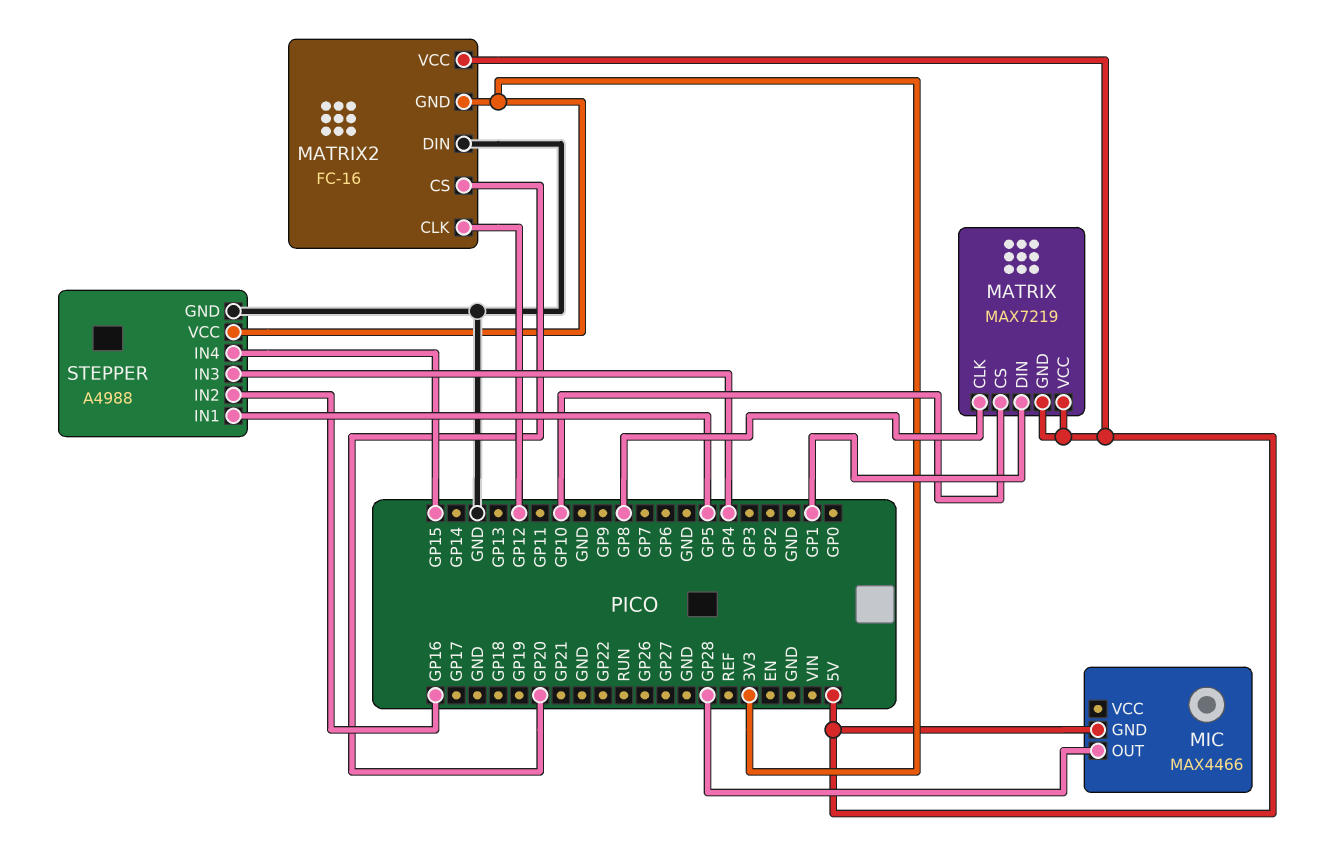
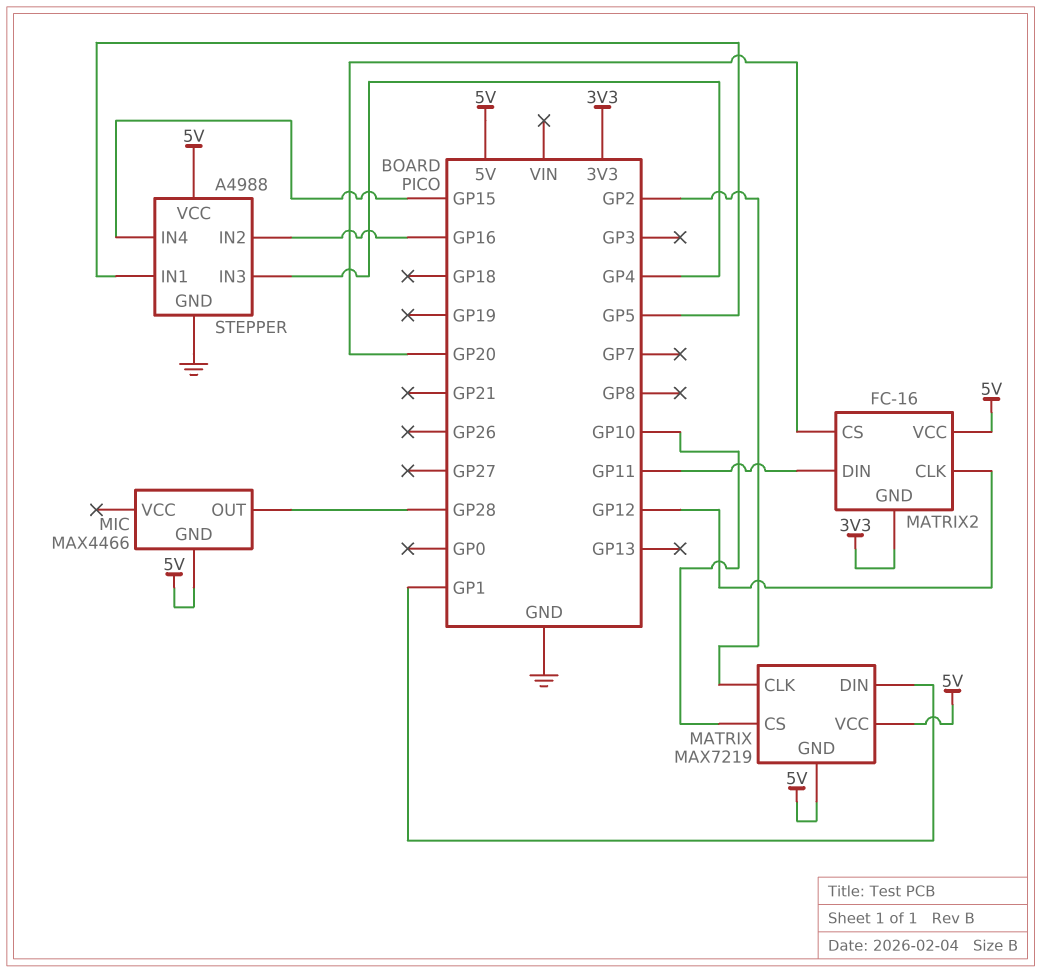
MATRIX pin CLK: GP8 -> GP2
MATRIX2 pin DIN: GND -> GP11
STEPPER pin VCC: 3V3 -> 5V

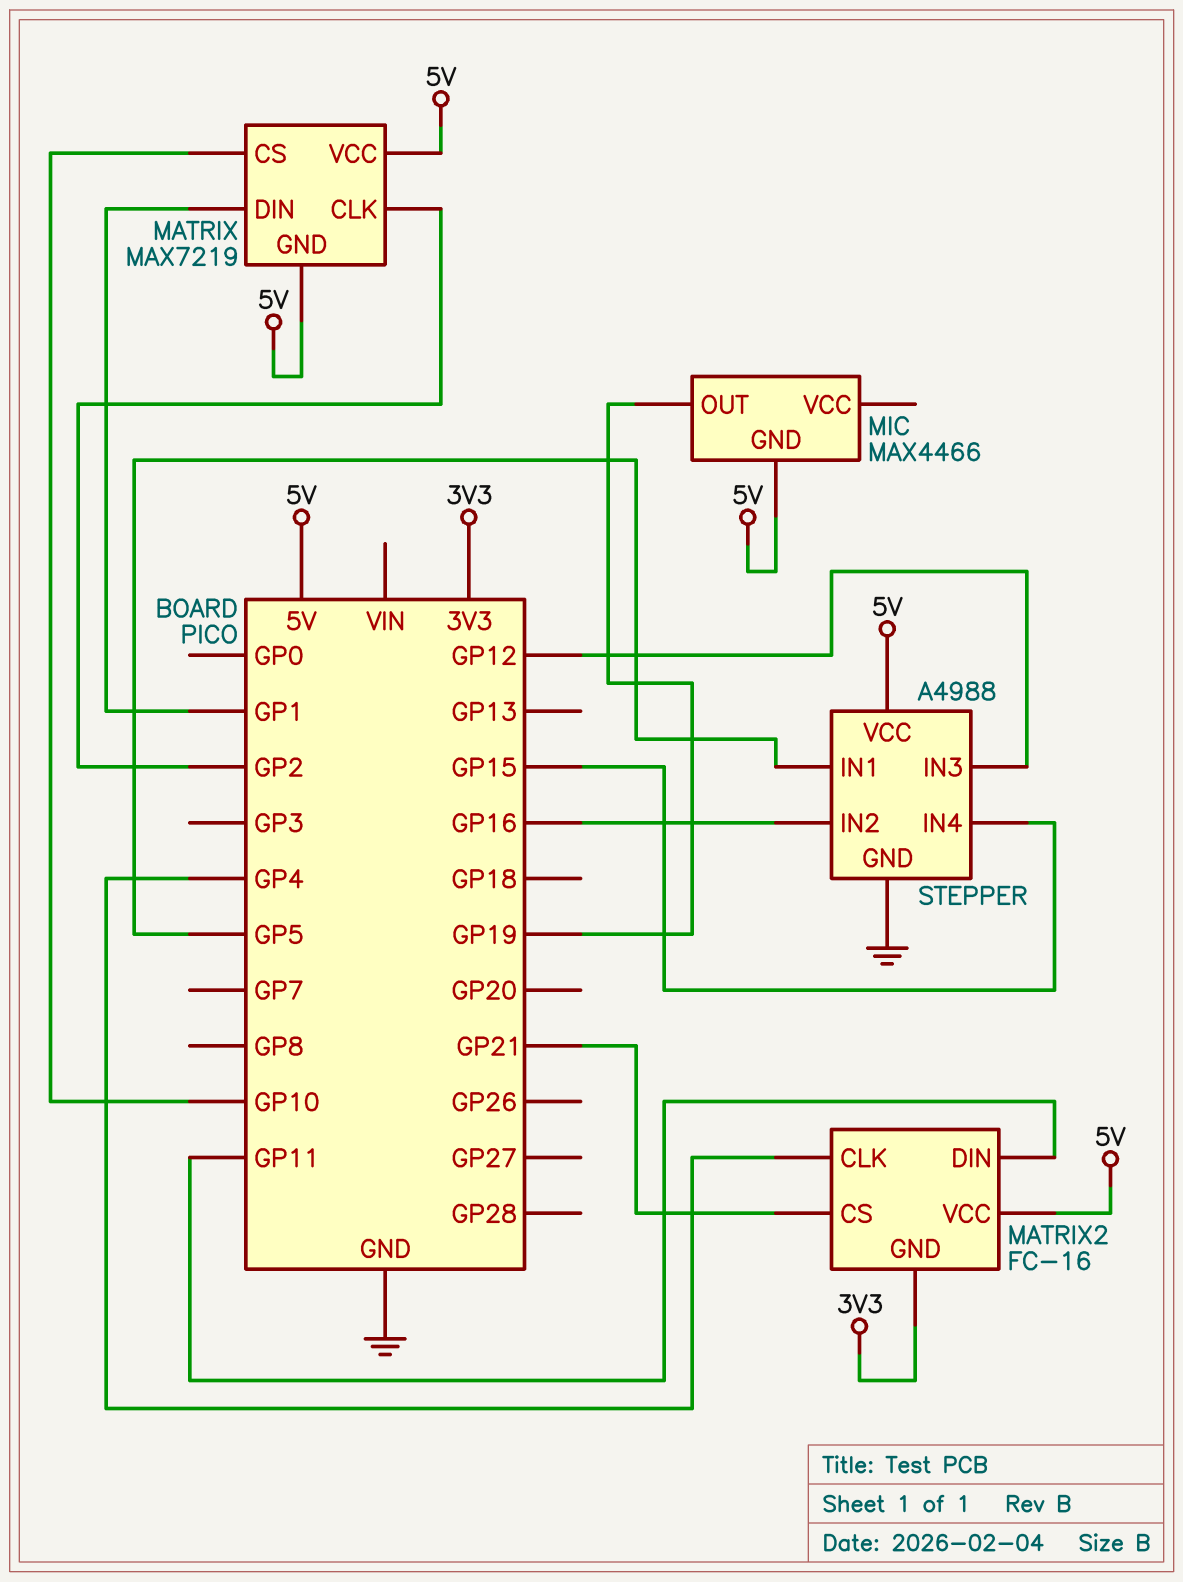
MATRIX2 pin CLK: GP12 -> GP4
MATRIX2 pin CS: GP20 -> GP21
MIC pin OUT: GP28 -> GP19
STEPPER pin IN3: GP4 -> GP12

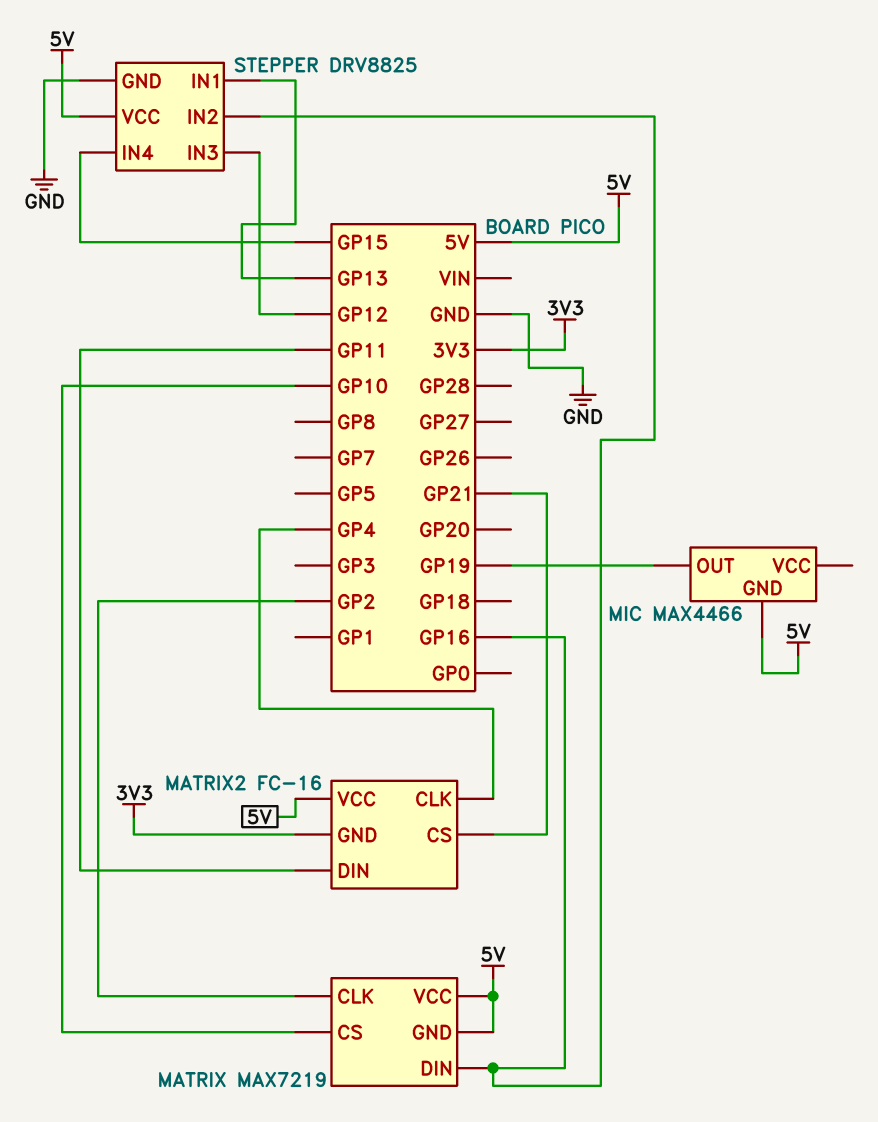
MATRIX pin DIN: GP1 -> GP16
STEPPER: A4988 -> DRV8825
STEPPER pin IN1: GP5 -> GP13

